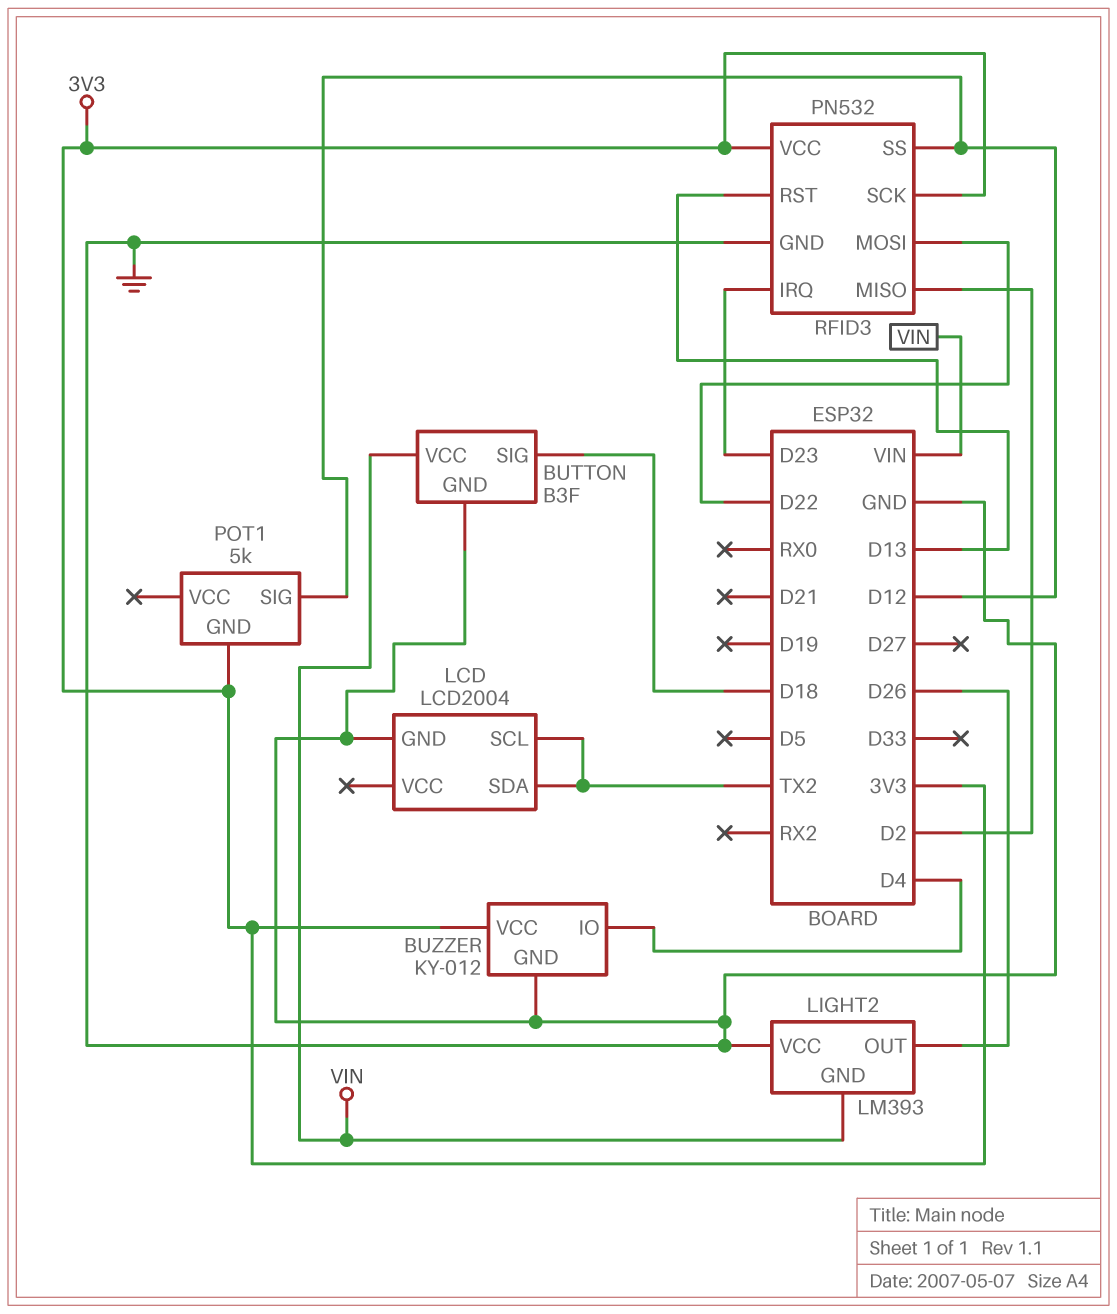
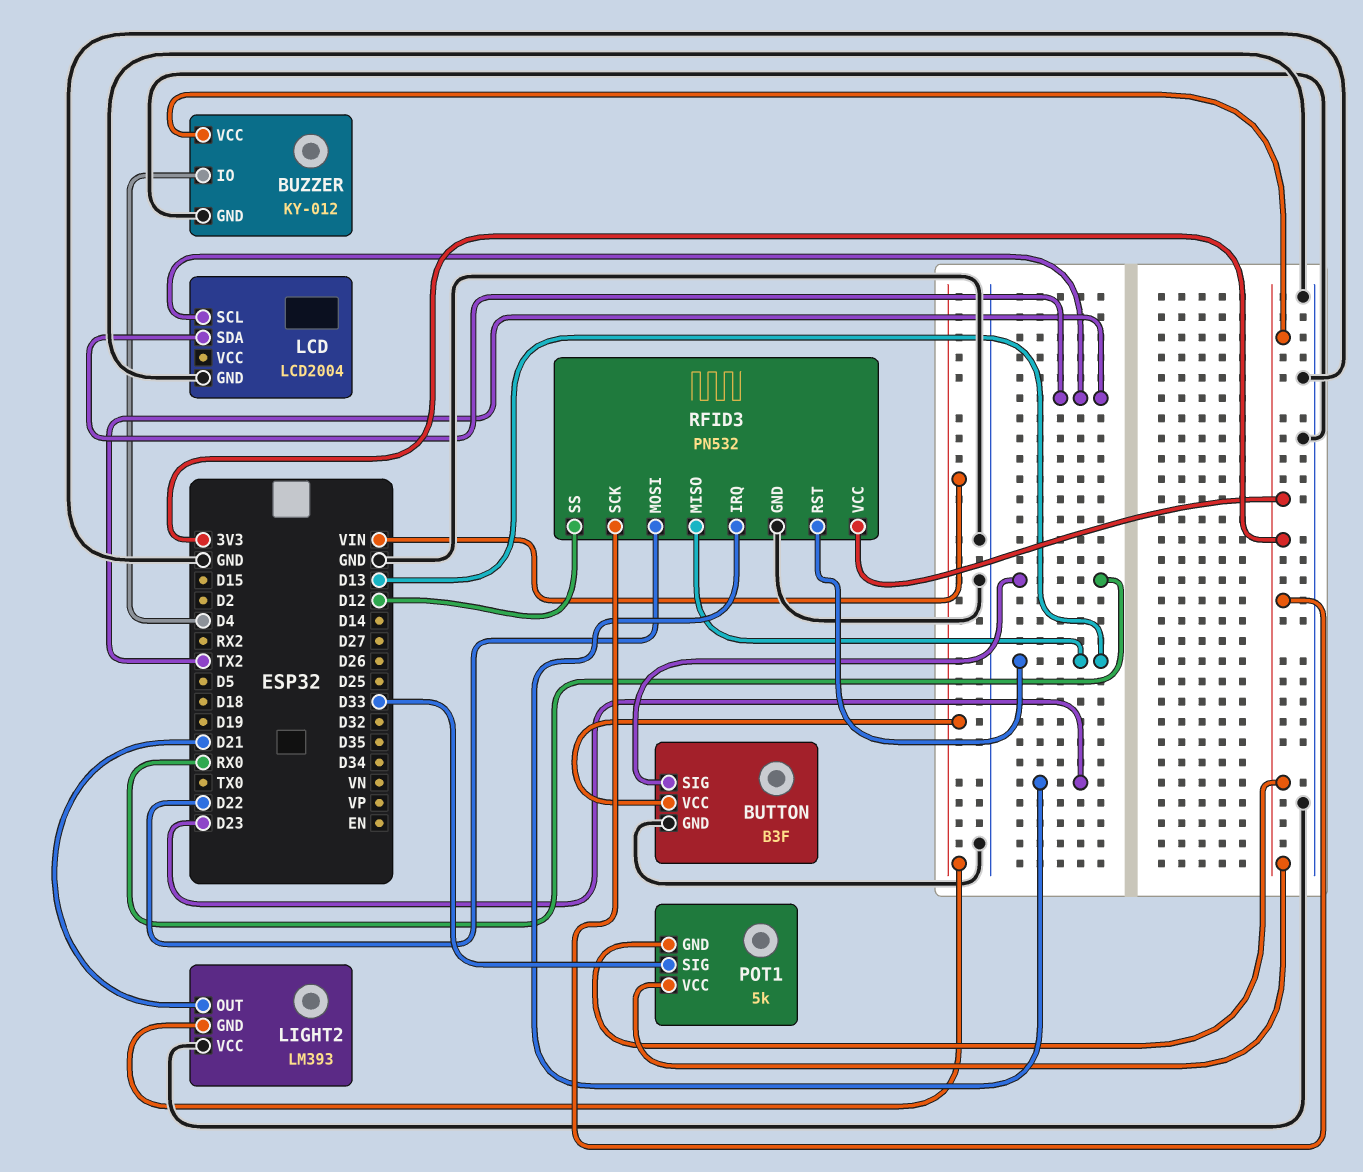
BUTTON pin SIG: D18 -> RX0
LIGHT2 pin OUT: D26 -> D21
POT1 pin SIG: D12 -> D33
POT1 pin VCC: none -> 3V3
RFID3 pin MISO: D2 -> D13

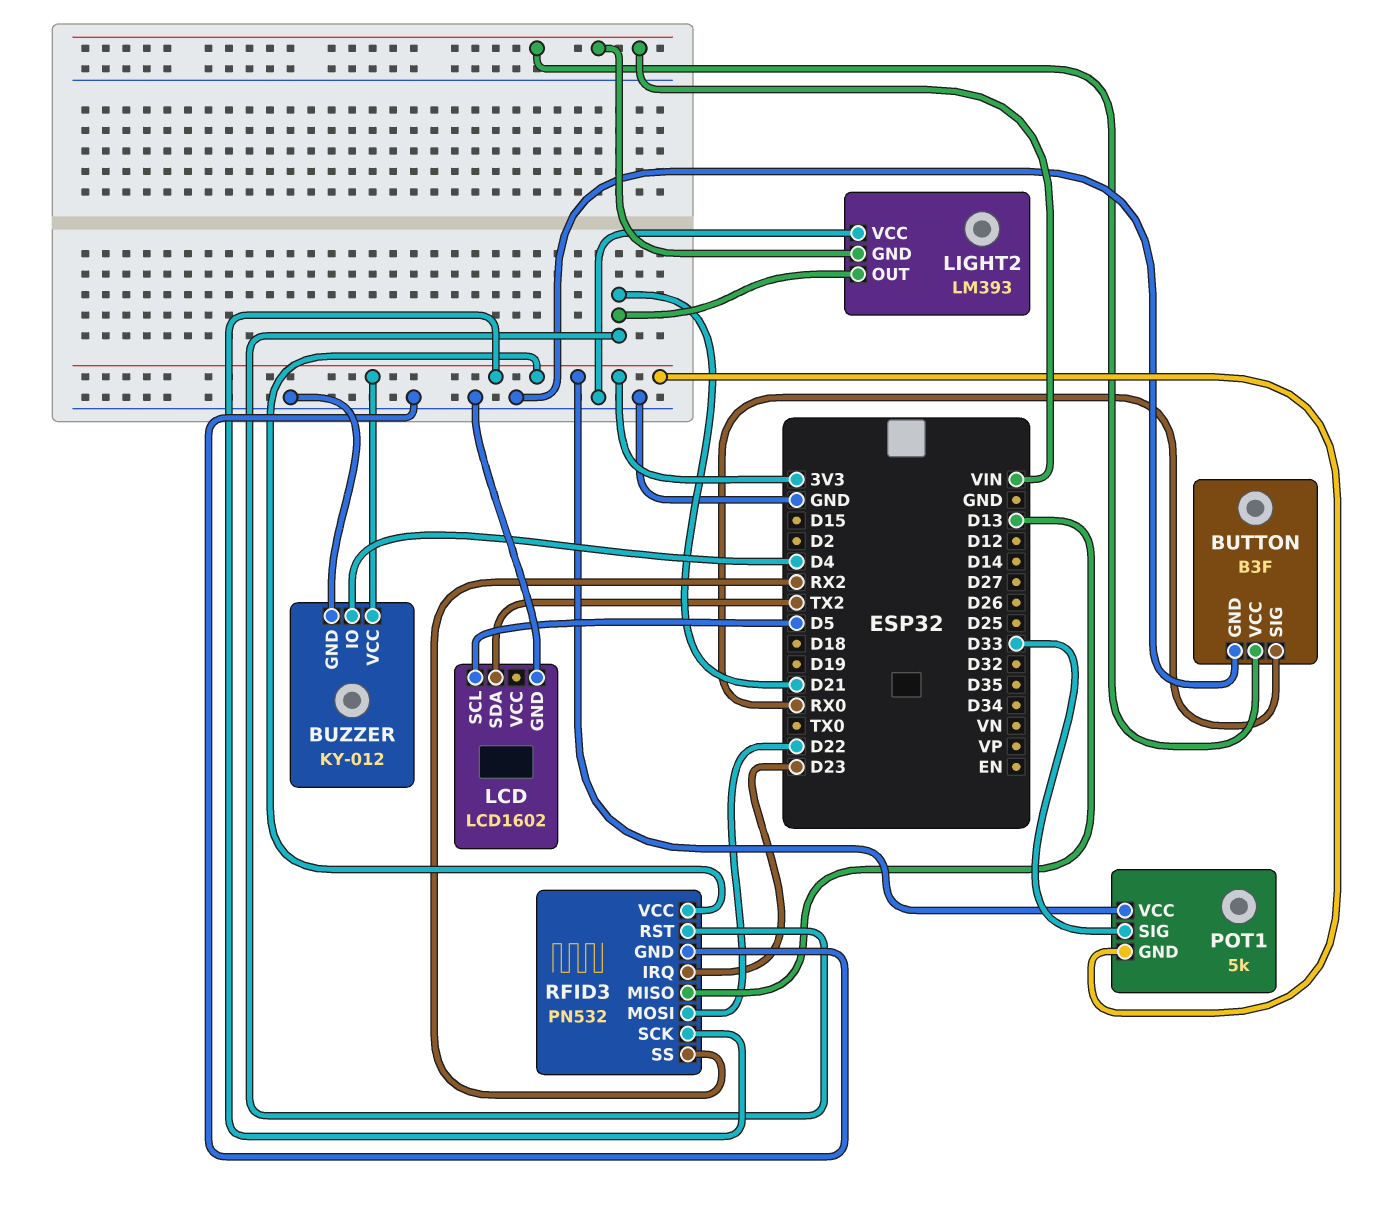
LCD: LCD2004 -> LCD1602
LCD pin SCL: TX2 -> D5
RFID3 pin RST: D13 -> D21
RFID3 pin SS: D12 -> RX2

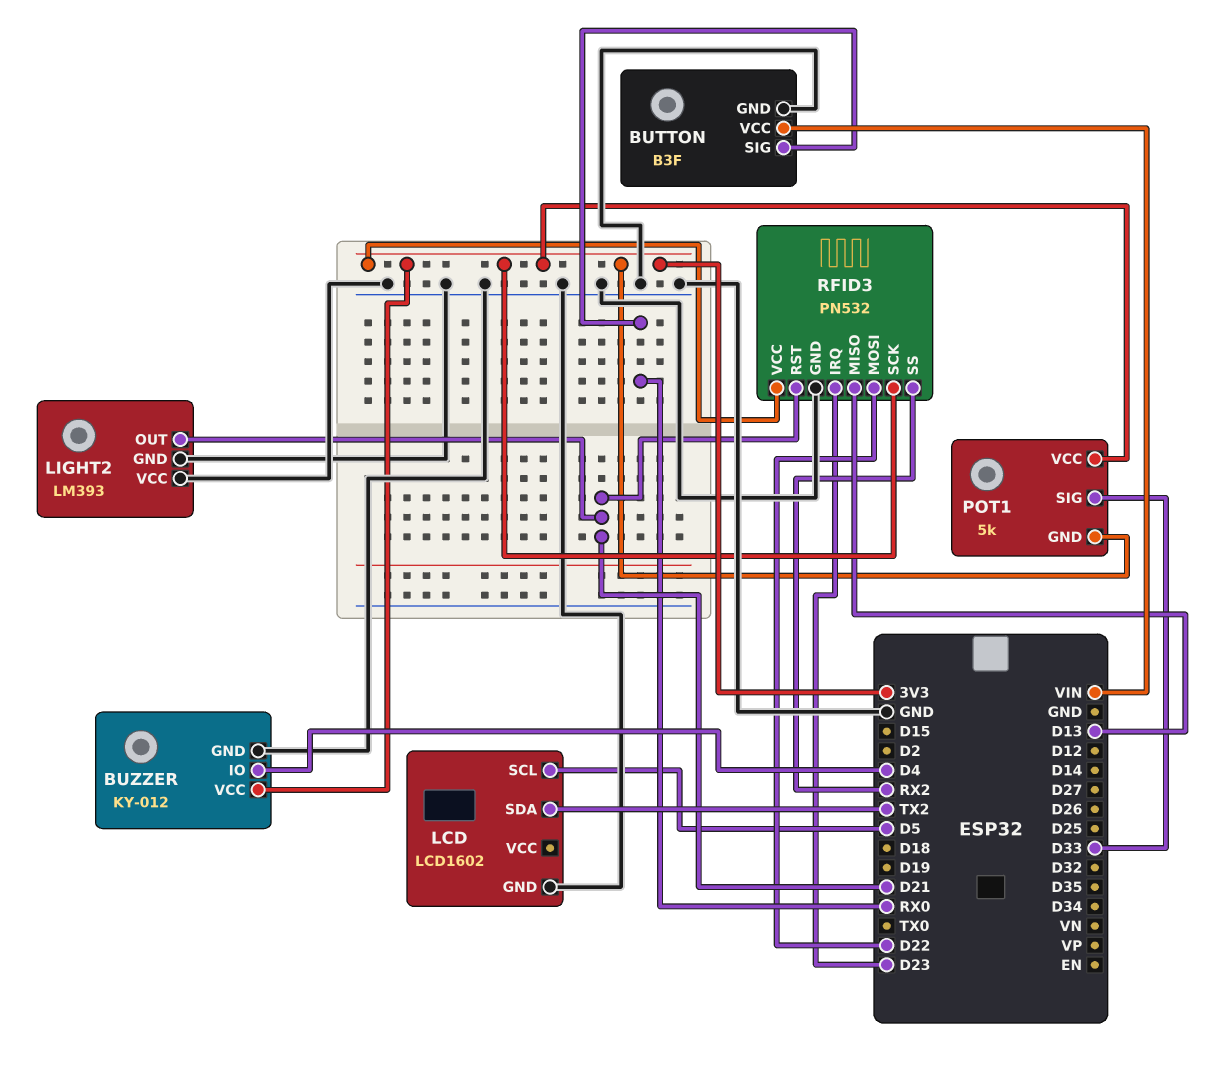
LIGHT2 pin GND: VIN -> GND

